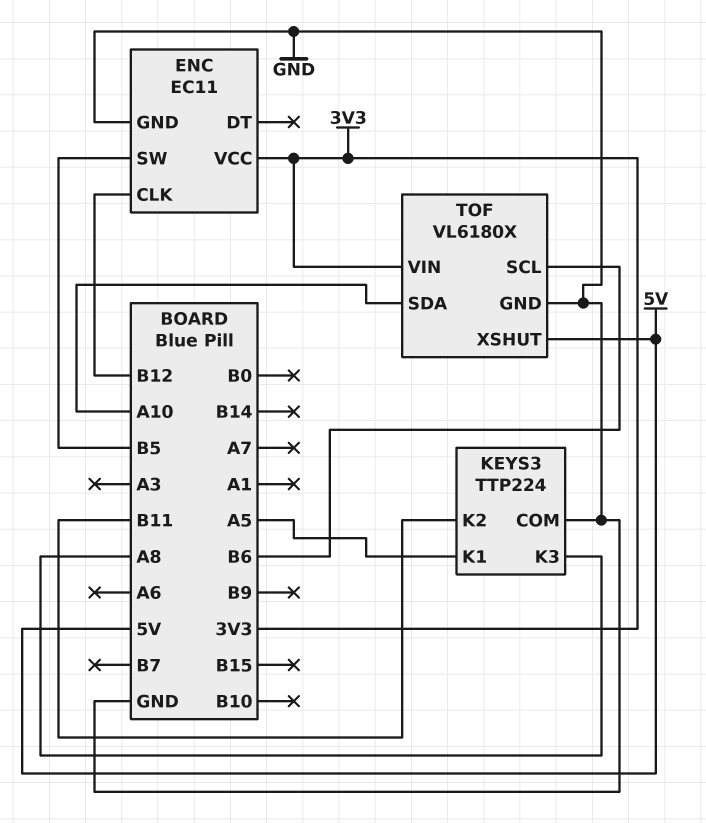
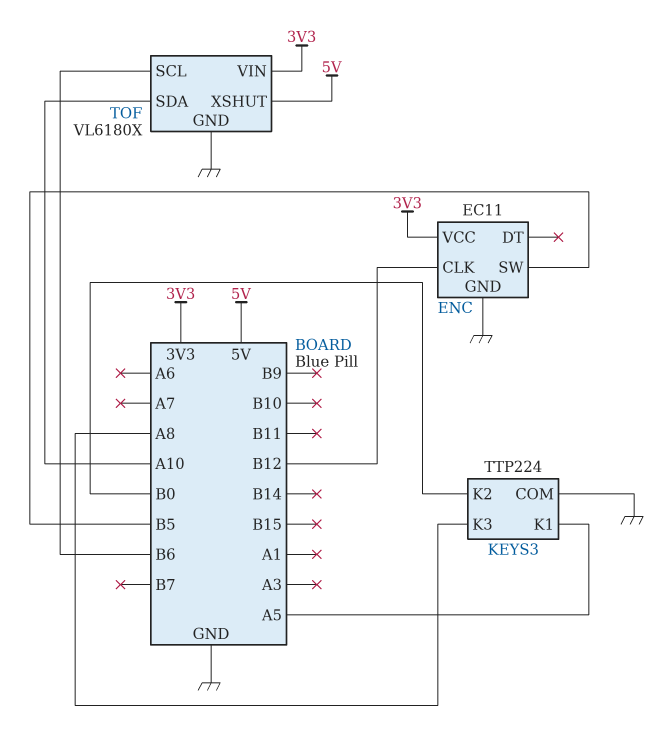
KEYS3 pin K2: B11 -> B0

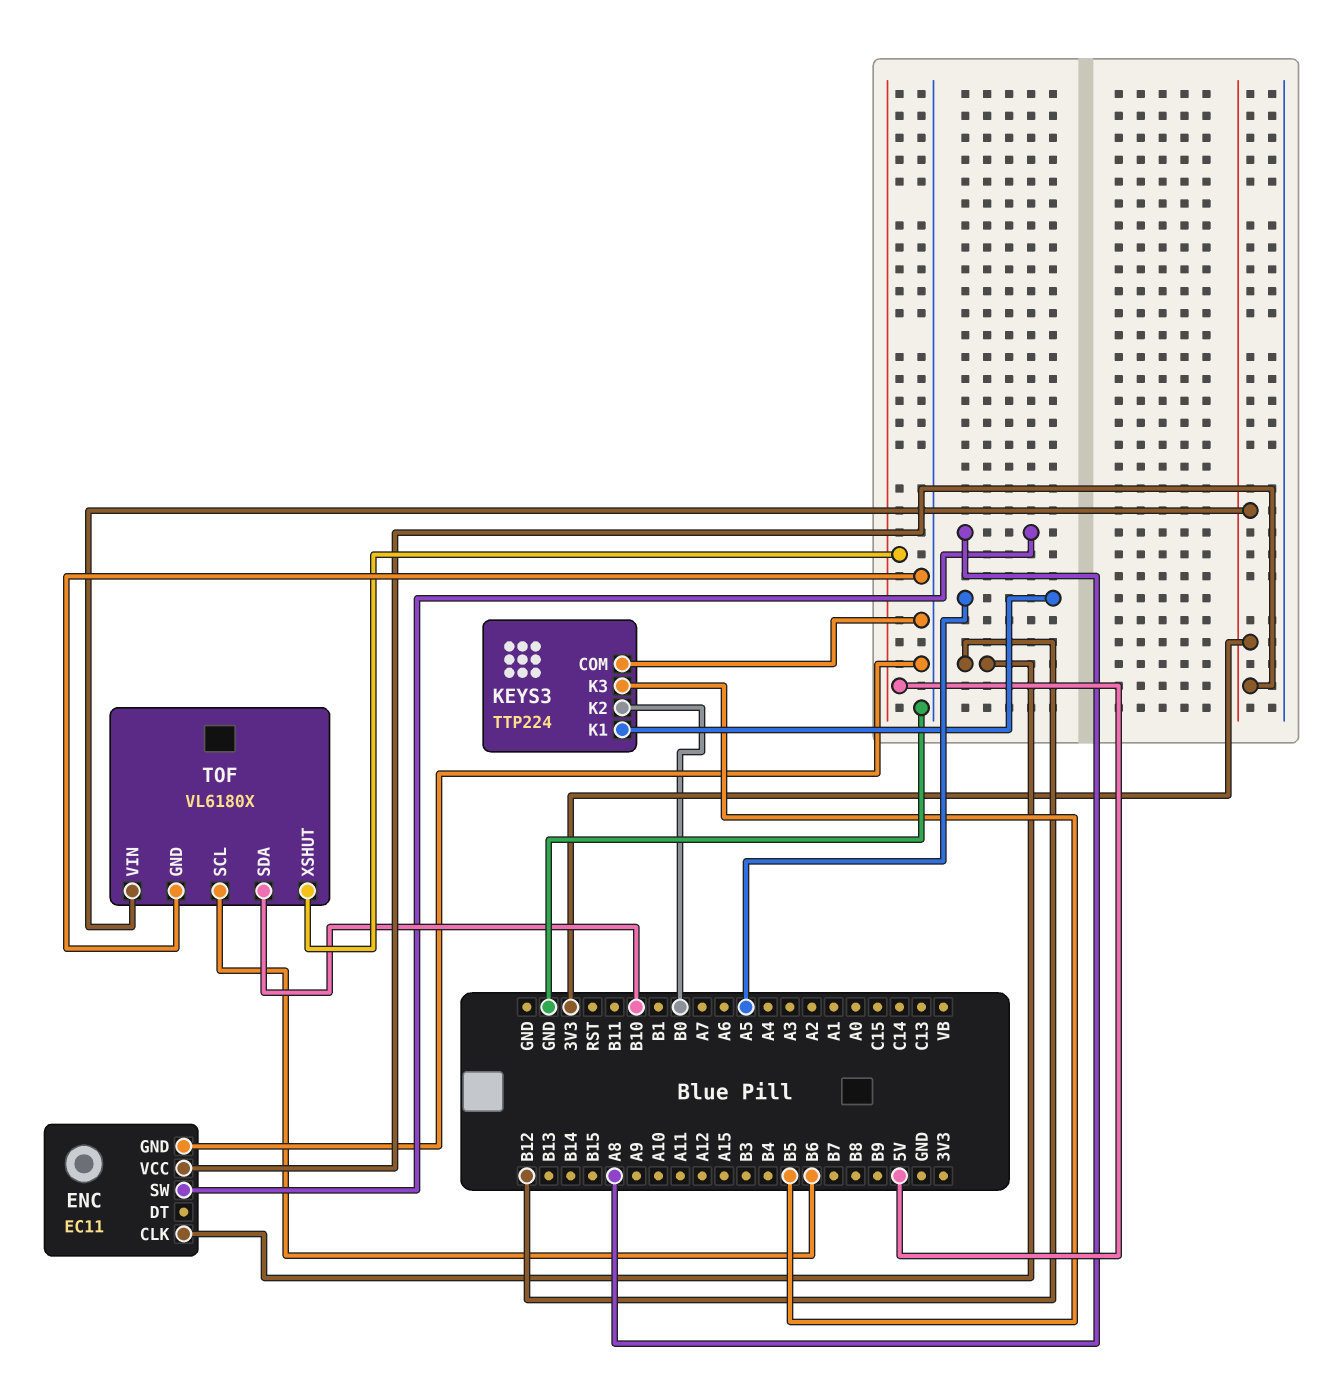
ENC pin SW: B5 -> A8
KEYS3 pin K3: A8 -> B5
TOF pin SDA: A10 -> B10

